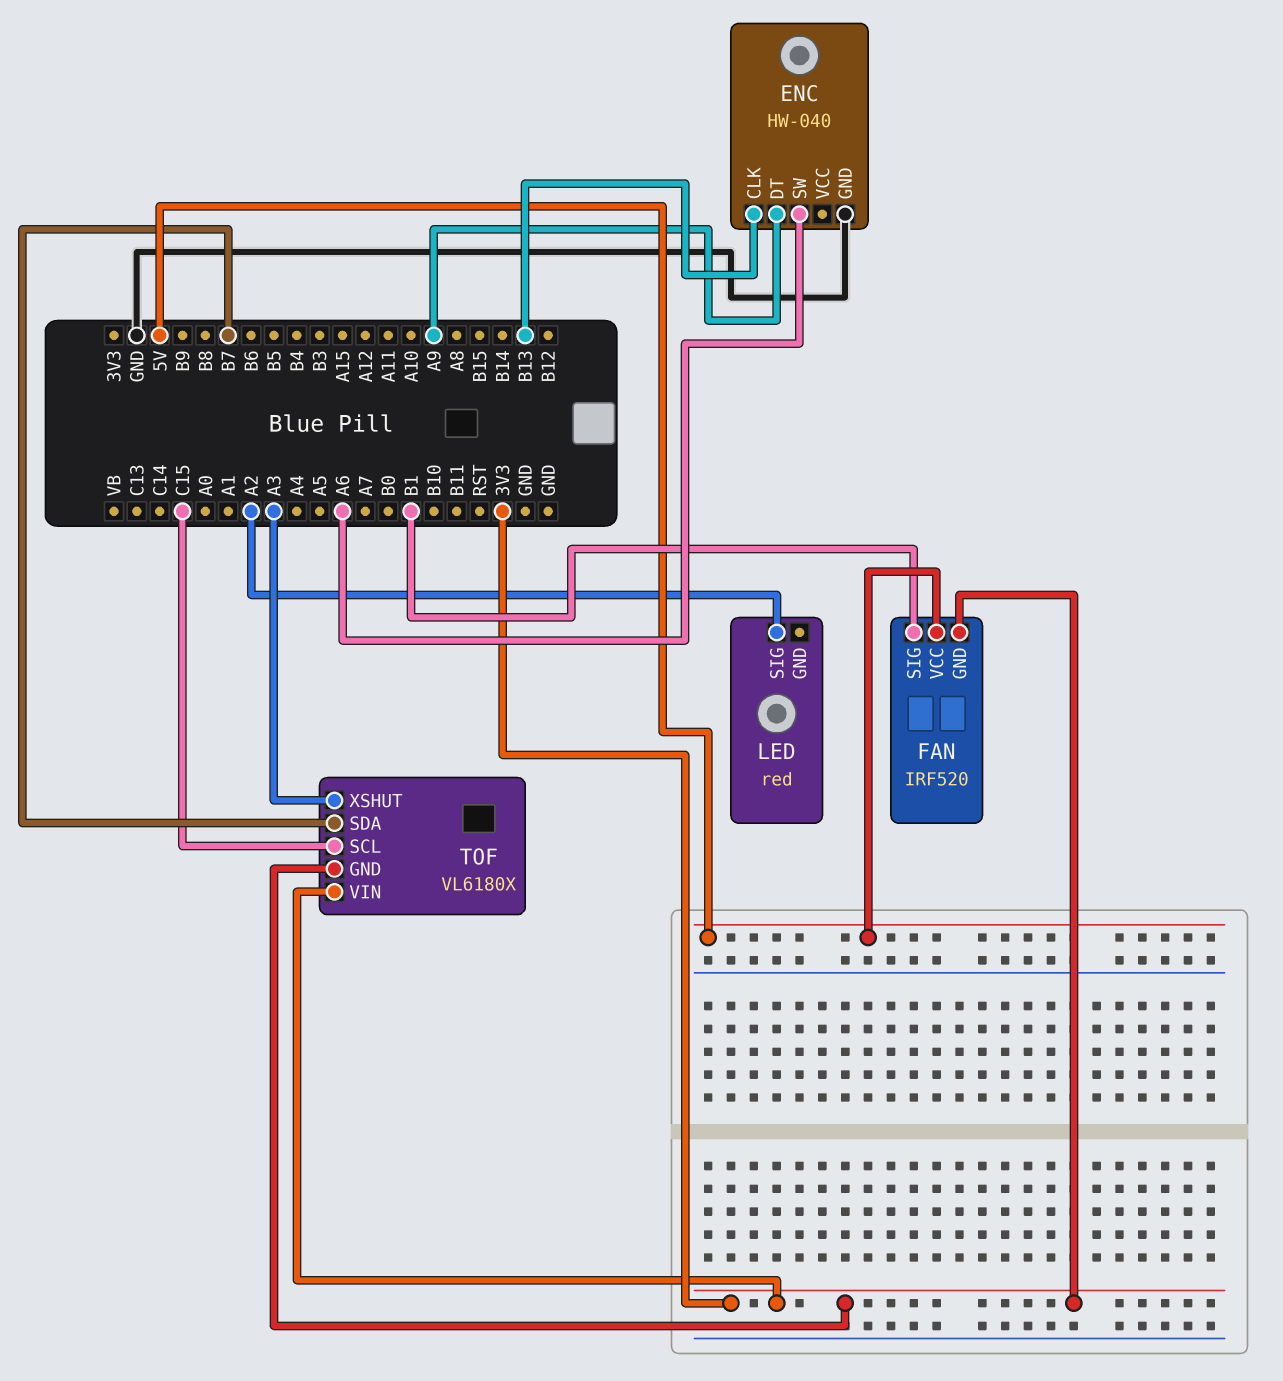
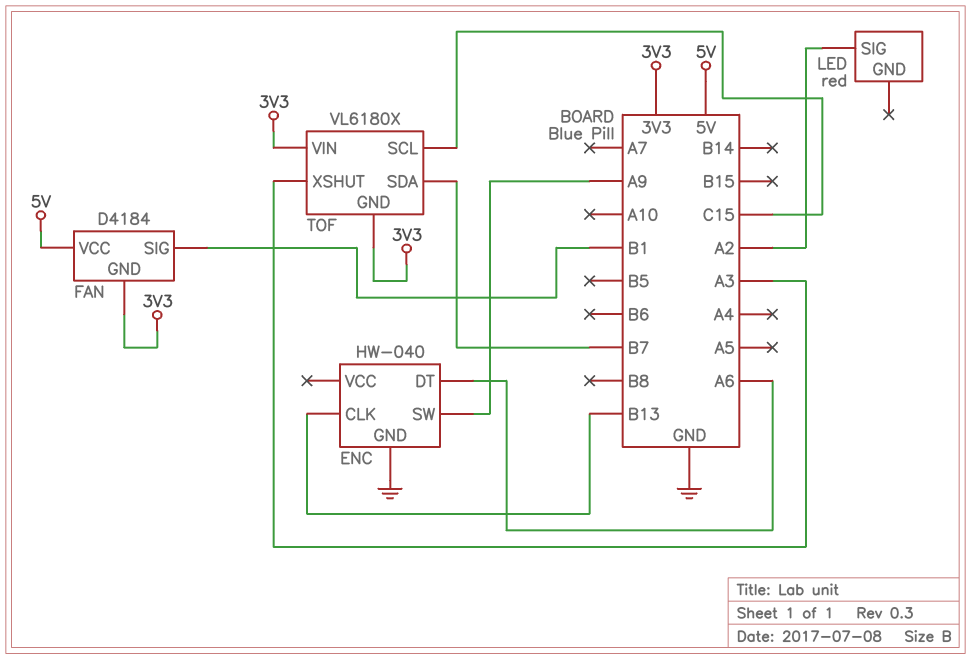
ENC pin DT: A9 -> A6
ENC pin SW: A6 -> A9
FAN: IRF520 -> D4184

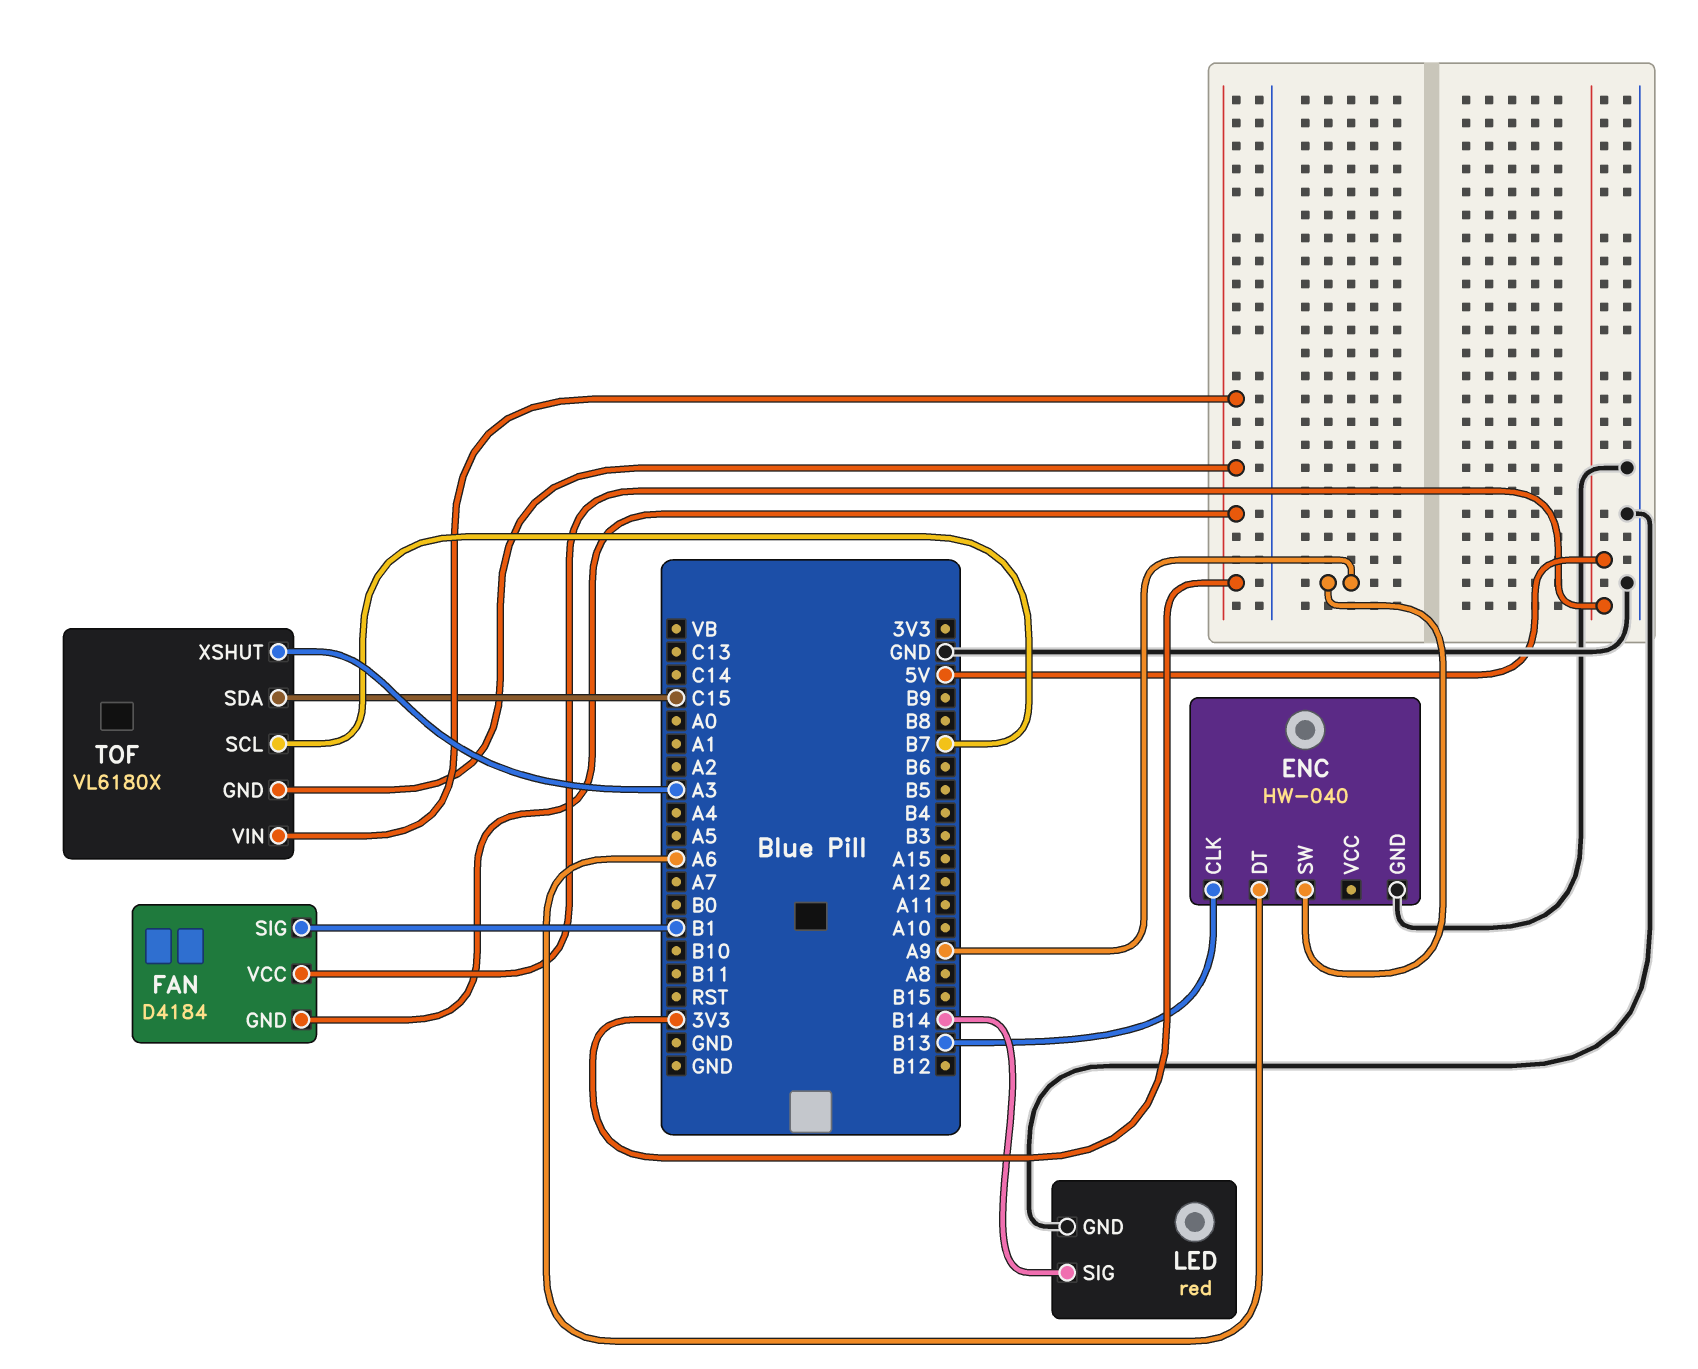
LED pin GND: none -> GND
LED pin SIG: A2 -> B14
TOF pin SCL: C15 -> B7
TOF pin SDA: B7 -> C15

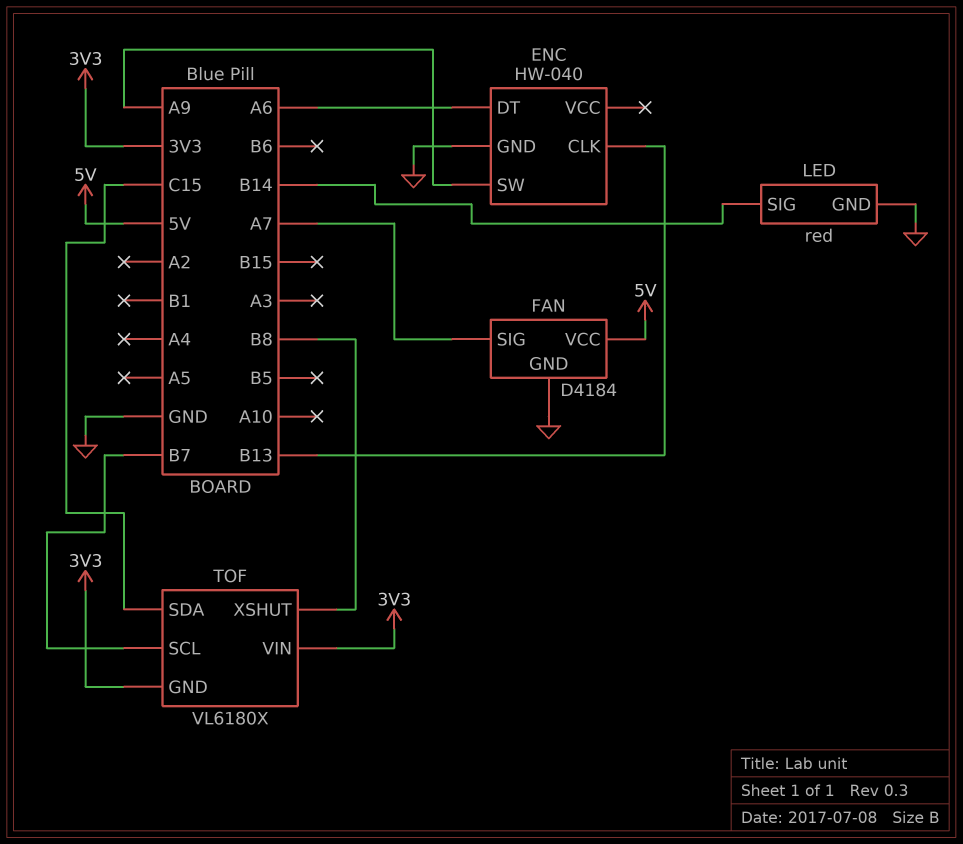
FAN pin GND: 3V3 -> GND
FAN pin SIG: B1 -> A7
TOF pin XSHUT: A3 -> B8

